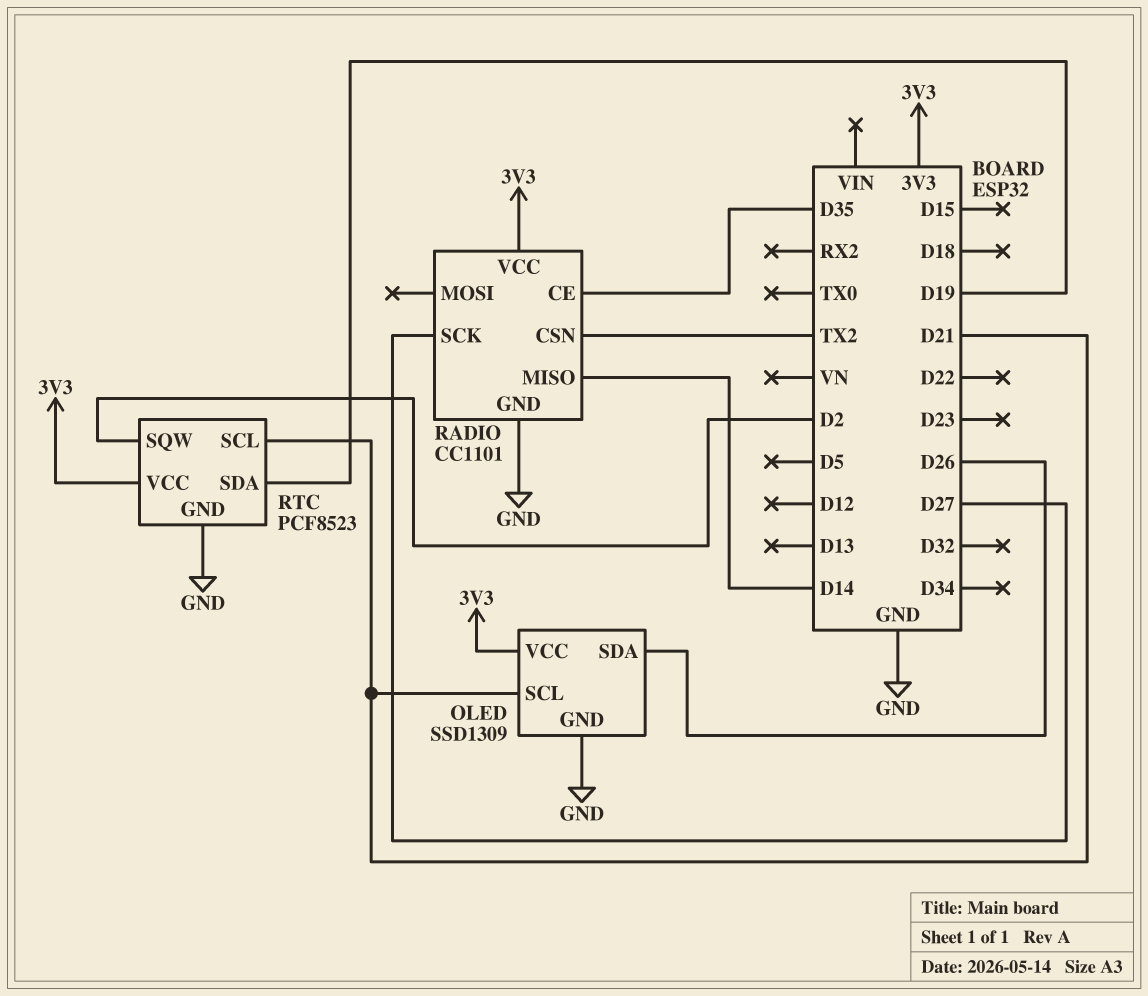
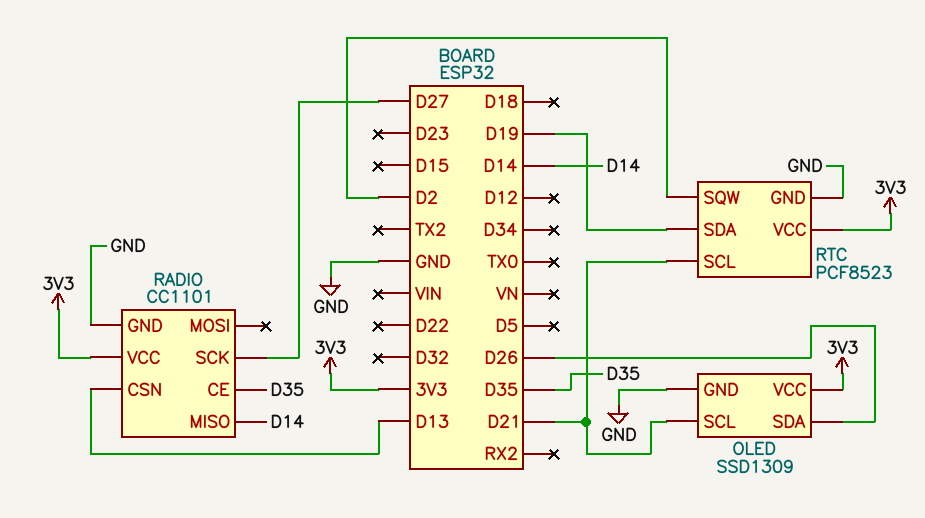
RADIO pin CSN: TX2 -> D13

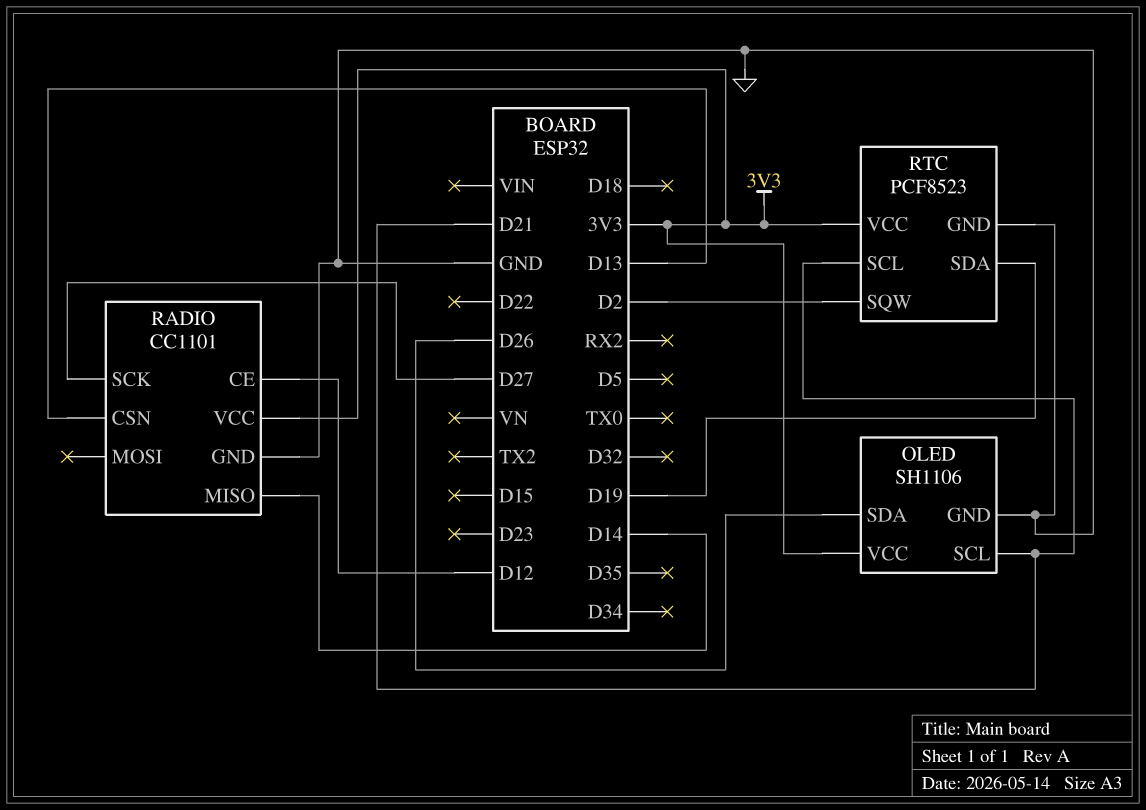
OLED: SSD1309 -> SH1106
RADIO pin CE: D35 -> D12

